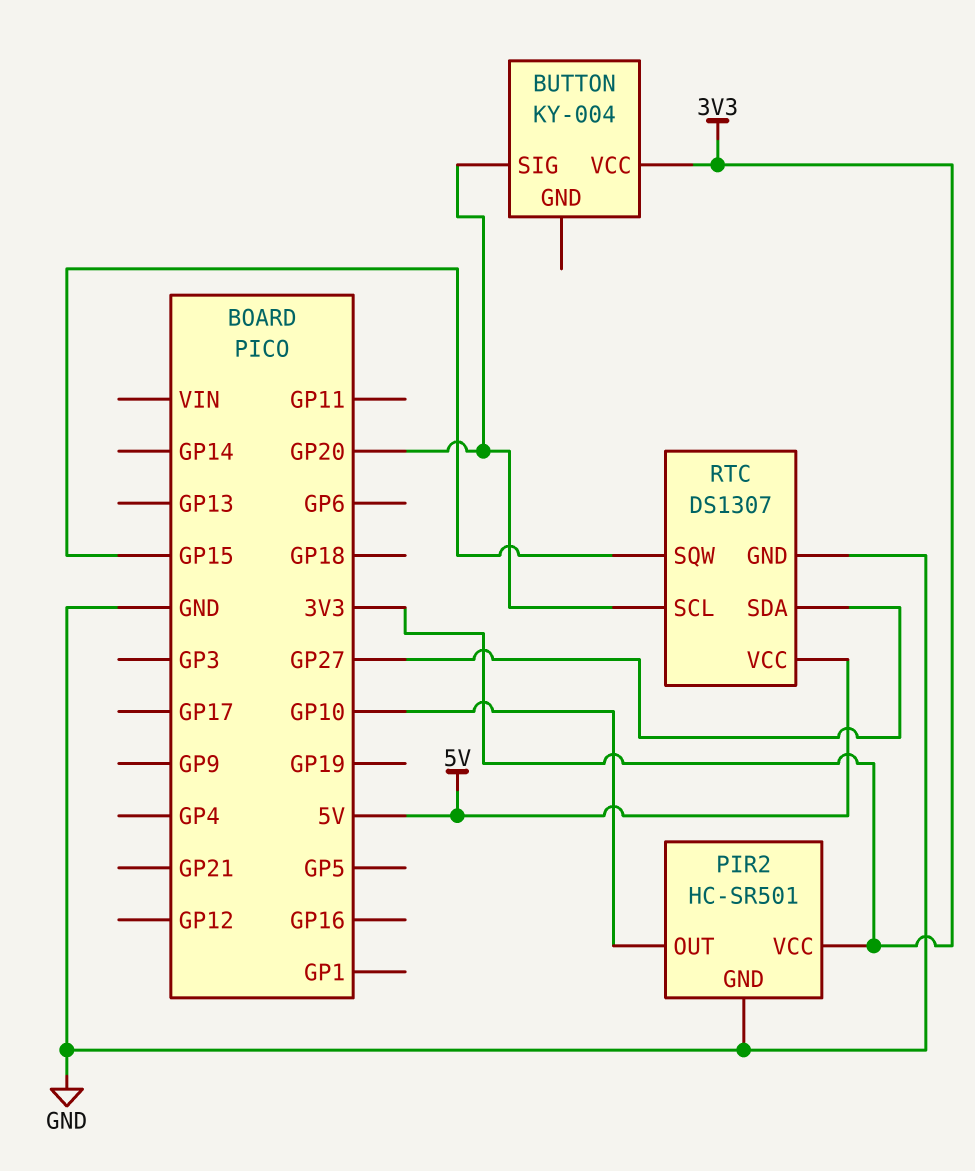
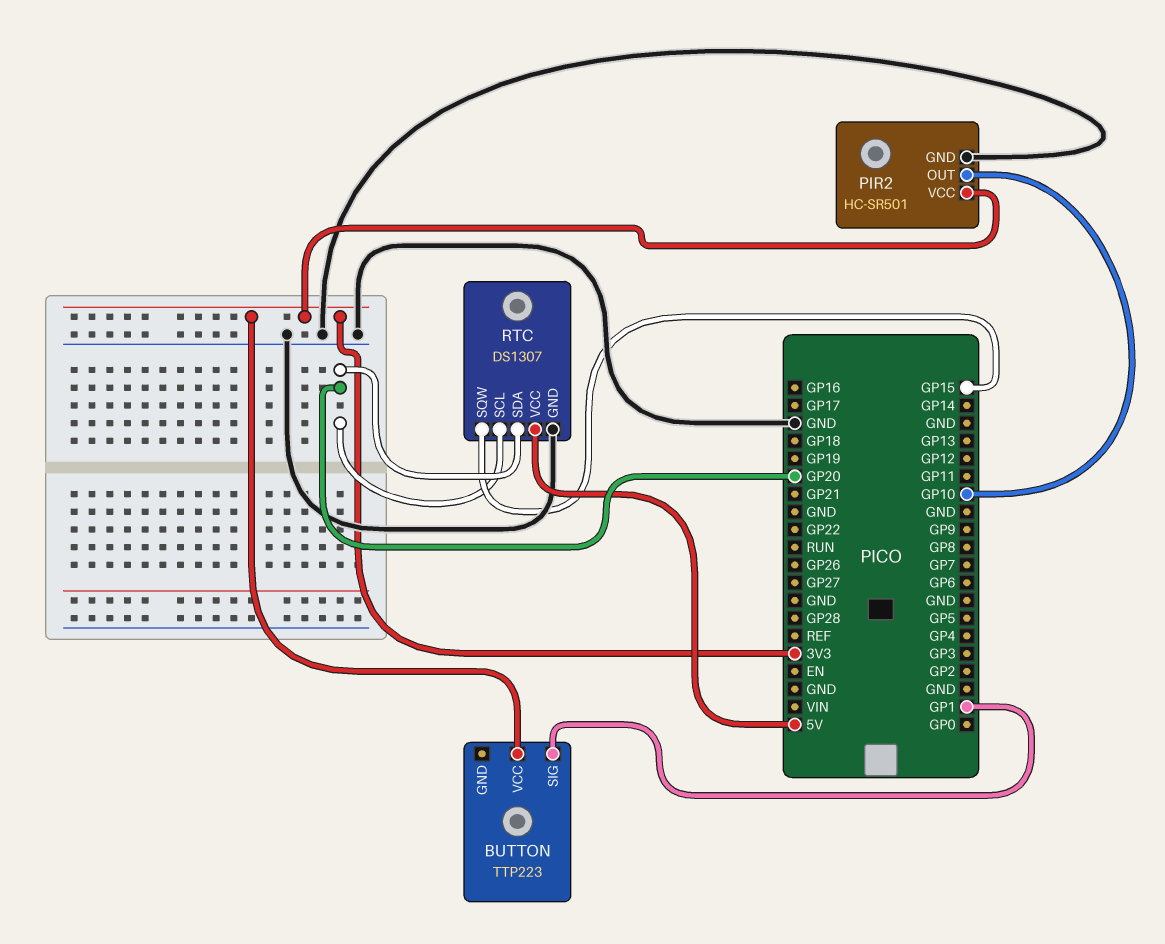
BUTTON: KY-004 -> TTP223
BUTTON pin SIG: GP20 -> GP1
RTC pin SDA: GP27 -> GP20

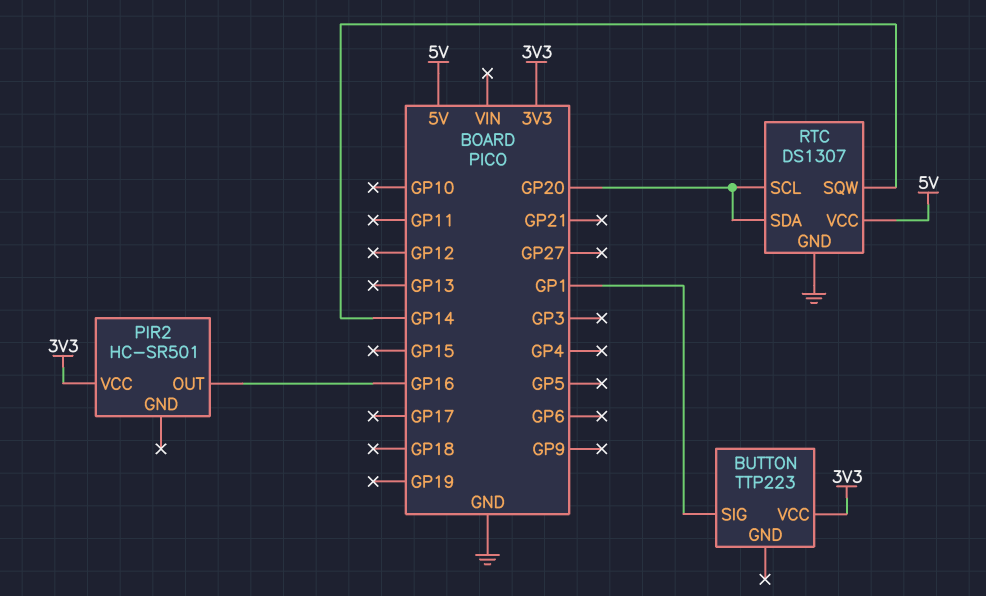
PIR2 pin GND: GND -> none
PIR2 pin OUT: GP10 -> GP16
RTC pin SQW: GP15 -> GP14

